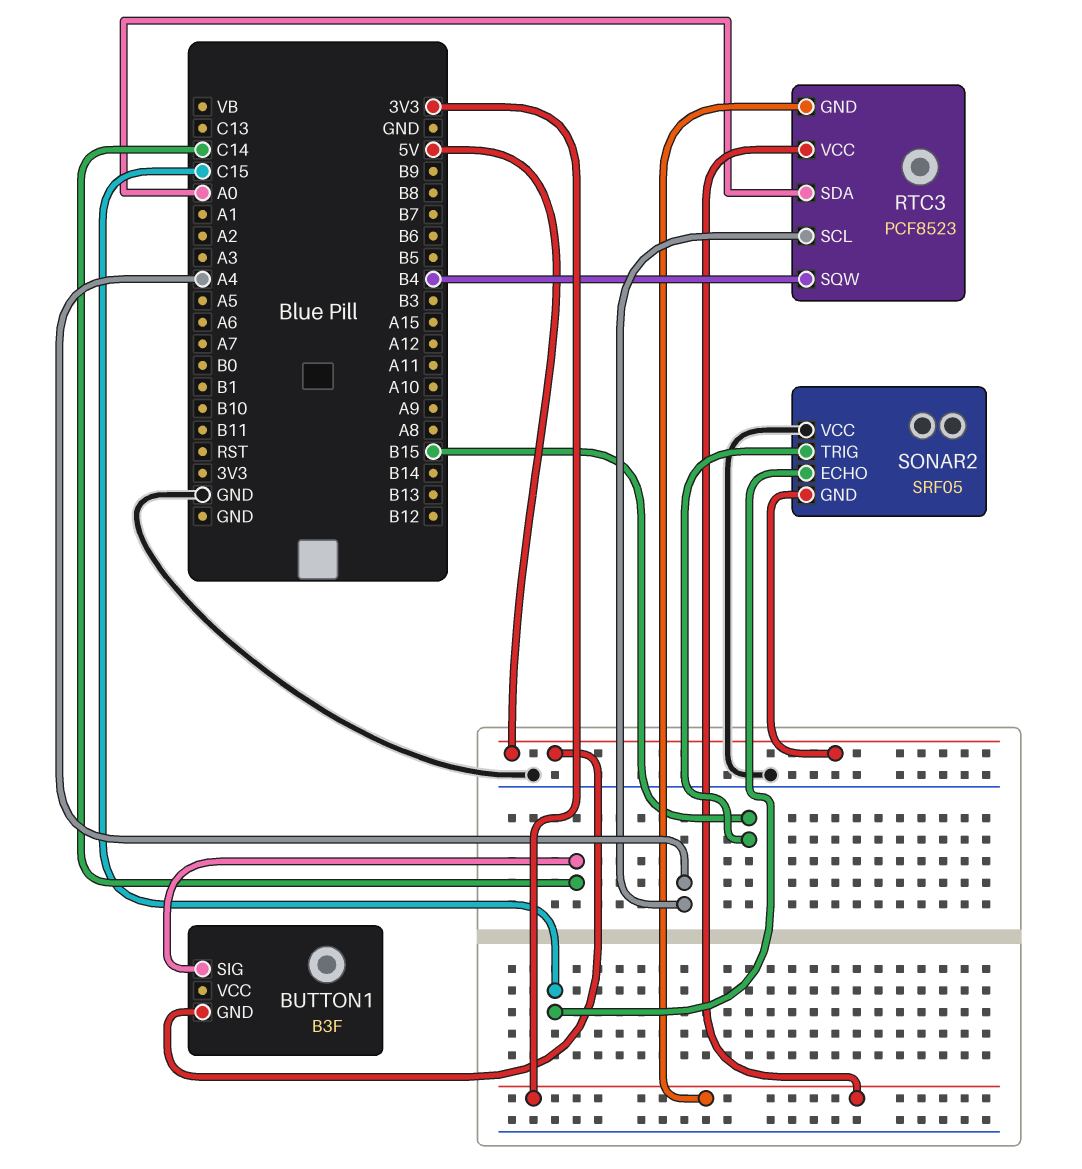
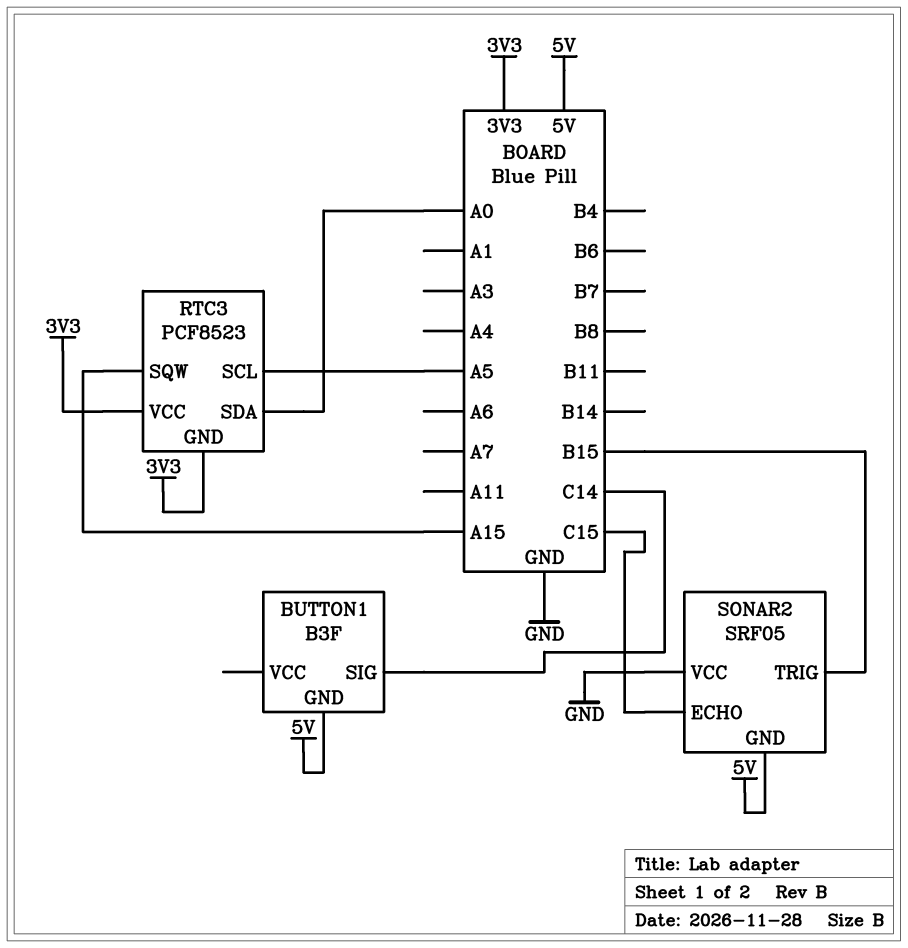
RTC3 pin SCL: A4 -> A5
RTC3 pin SQW: B4 -> A15

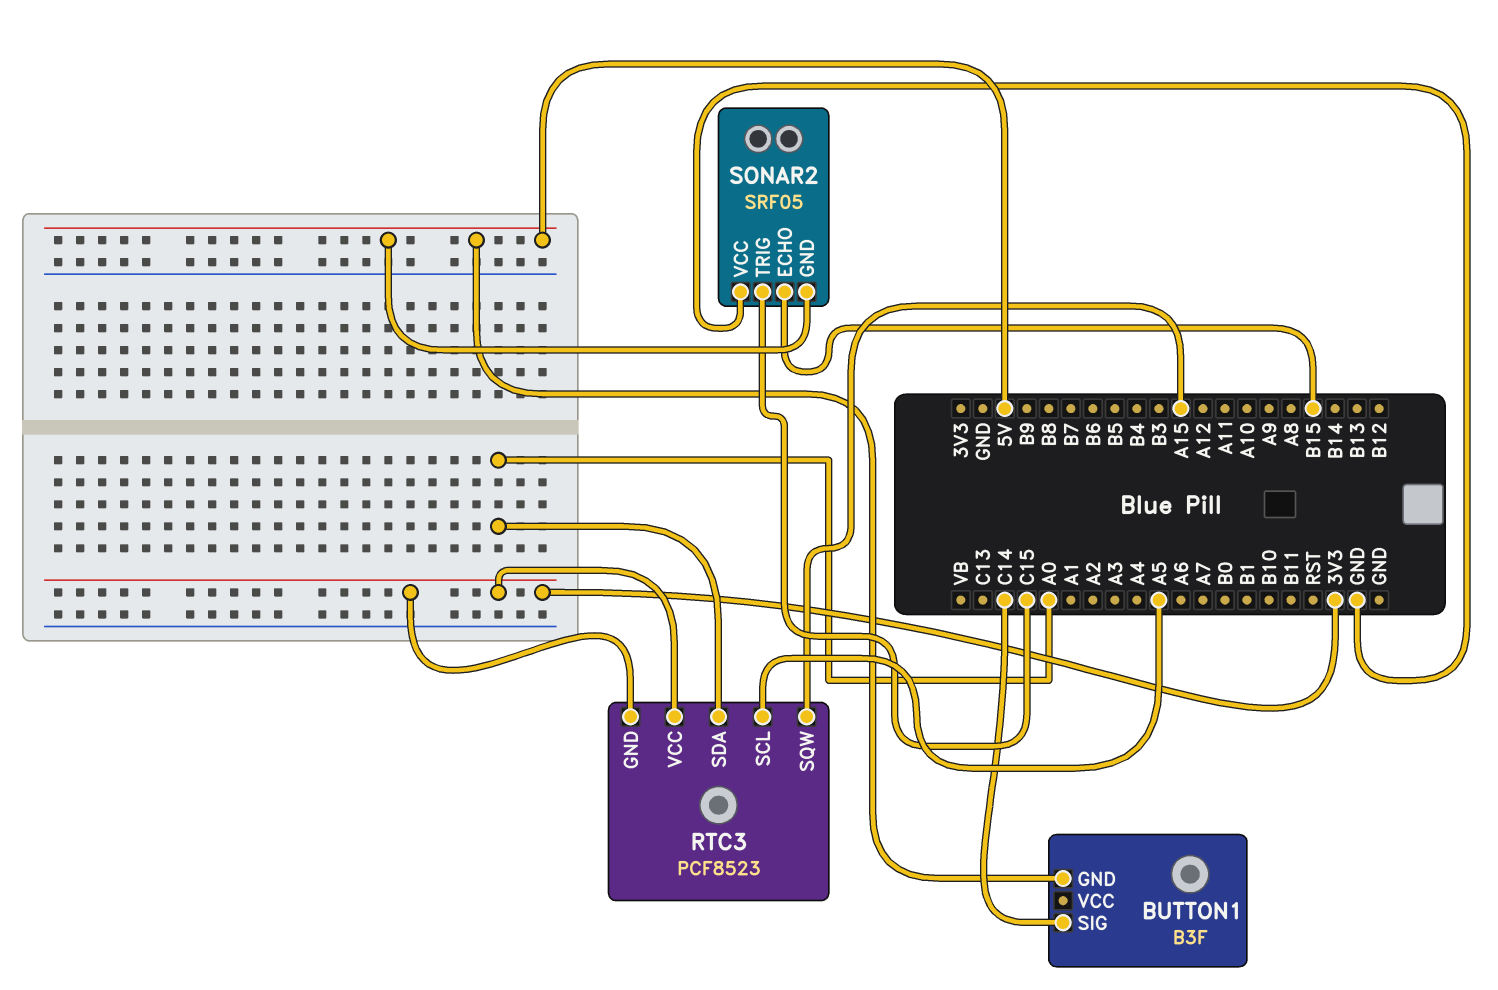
SONAR2 pin ECHO: C15 -> B15
SONAR2 pin TRIG: B15 -> C15

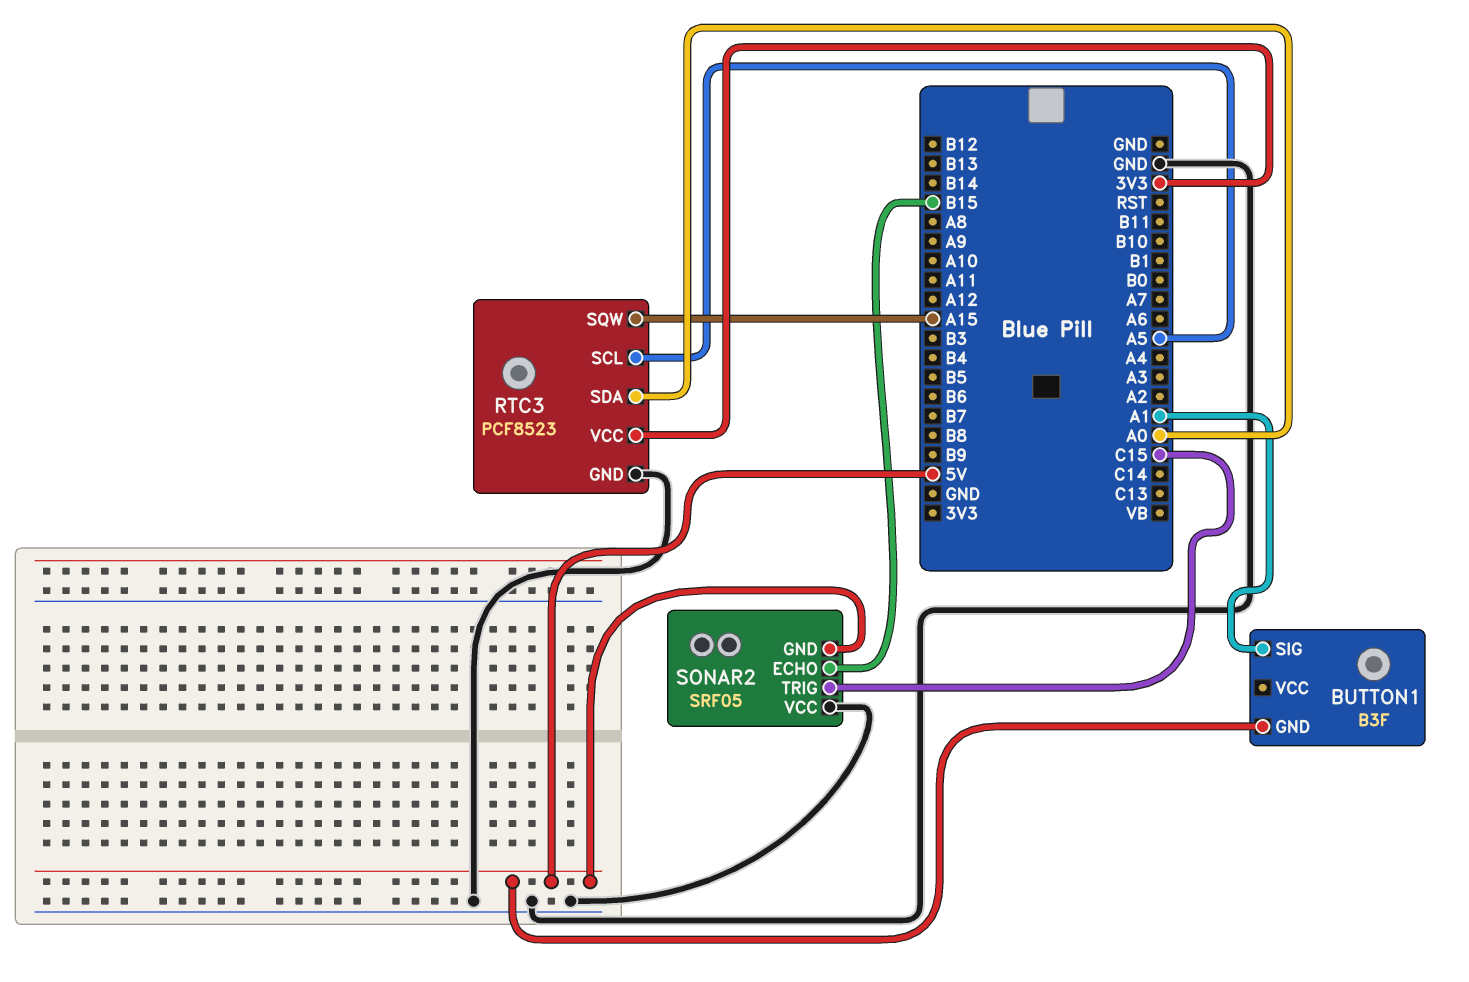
BUTTON1 pin SIG: C14 -> A1
RTC3 pin GND: 3V3 -> GND

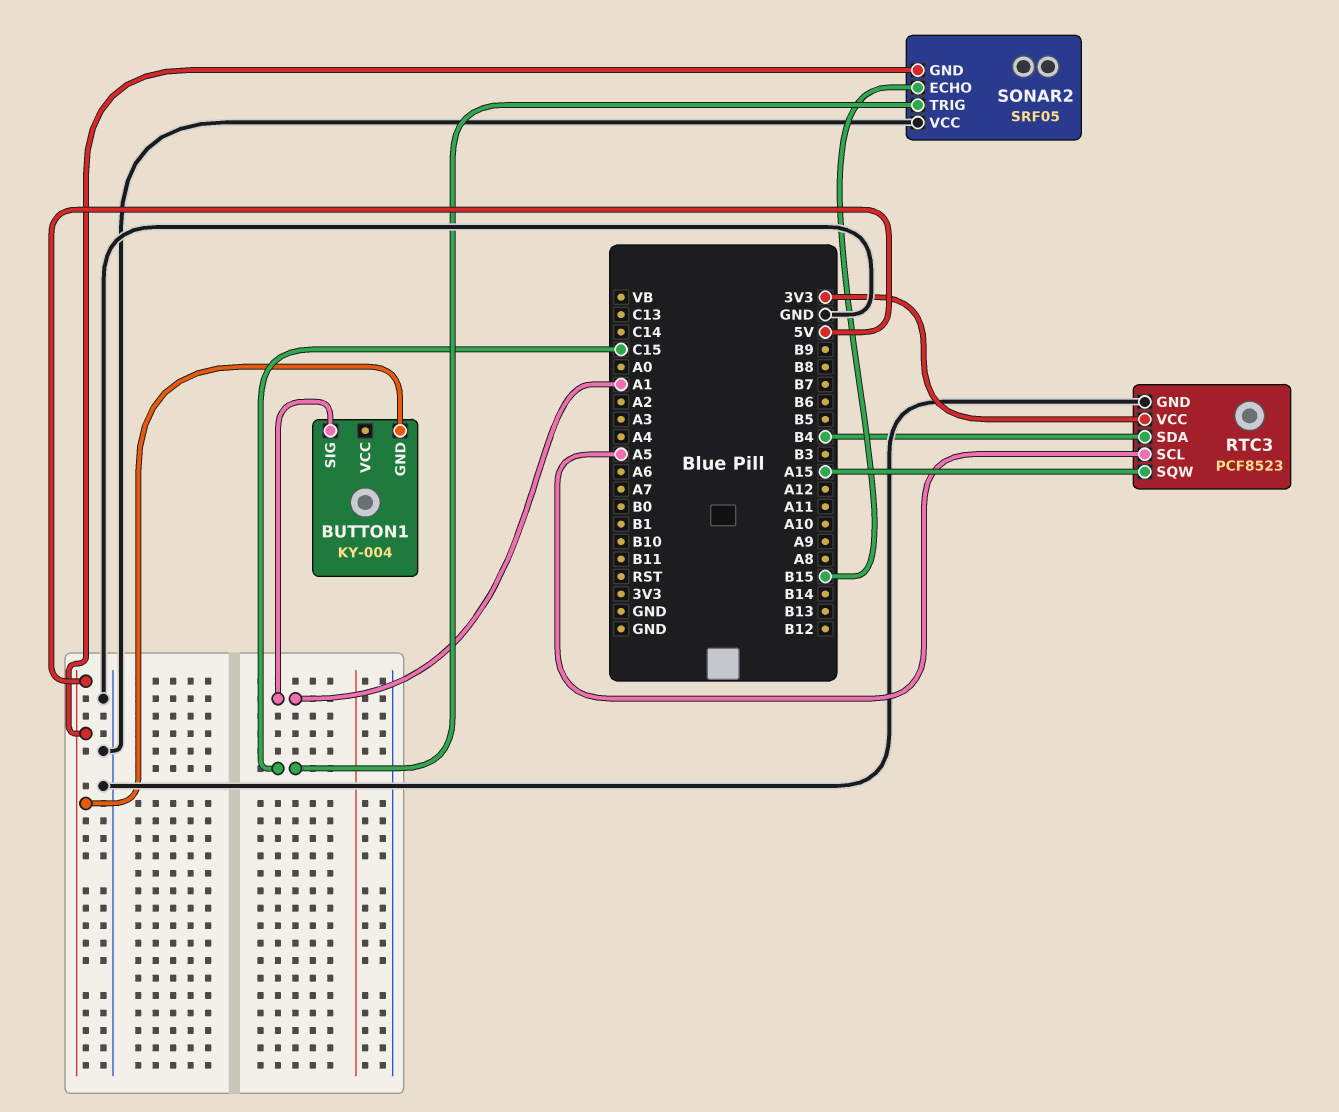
BUTTON1: B3F -> KY-004
RTC3 pin SDA: A0 -> B4

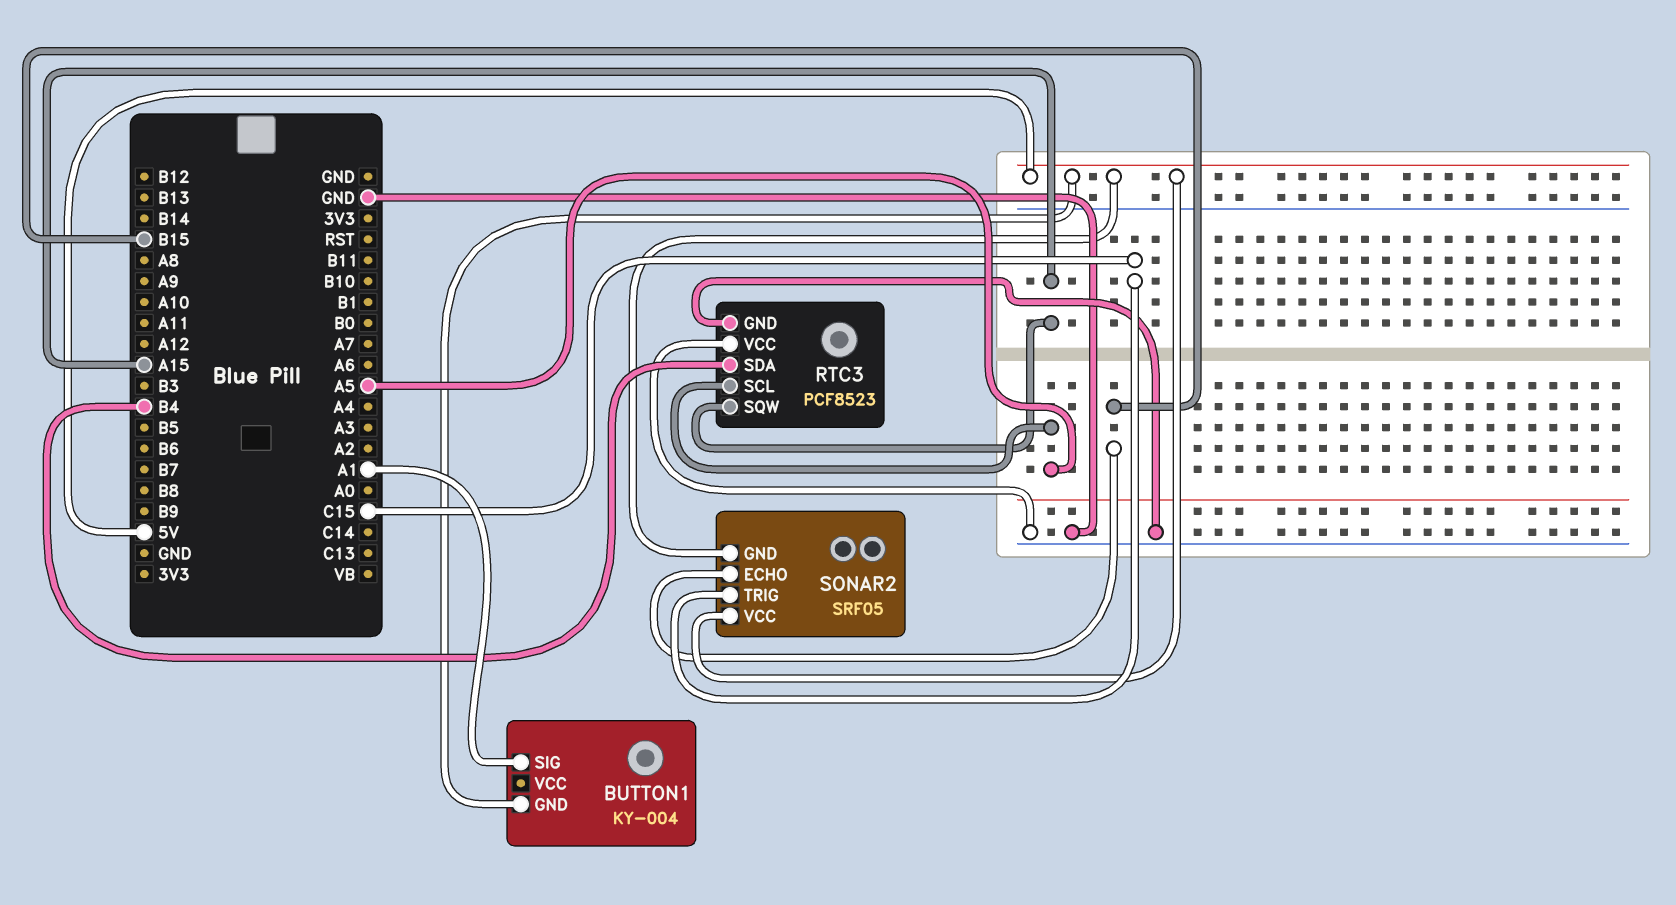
RTC3 pin VCC: 3V3 -> GND
SONAR2 pin VCC: GND -> 5V

